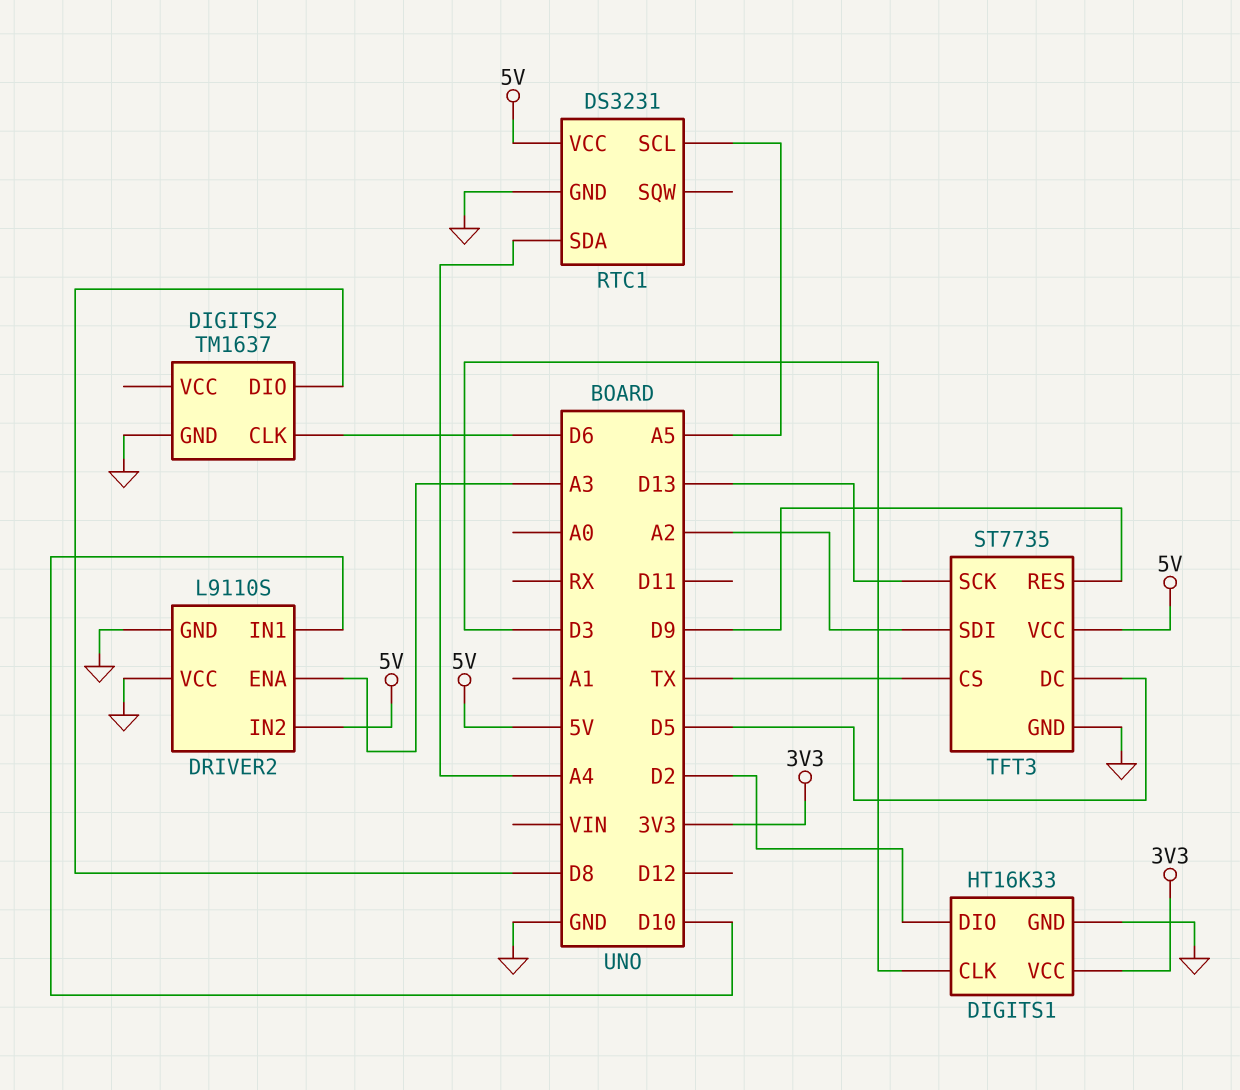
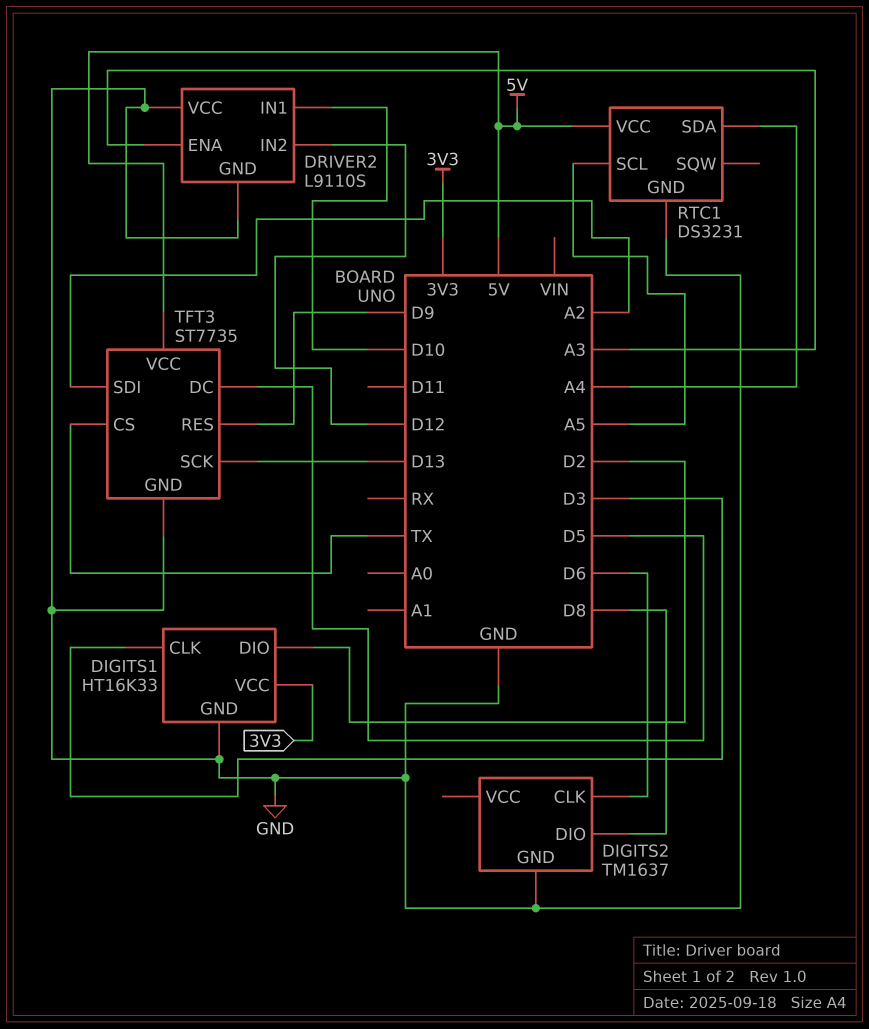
DRIVER2 pin IN2: 5V -> D12

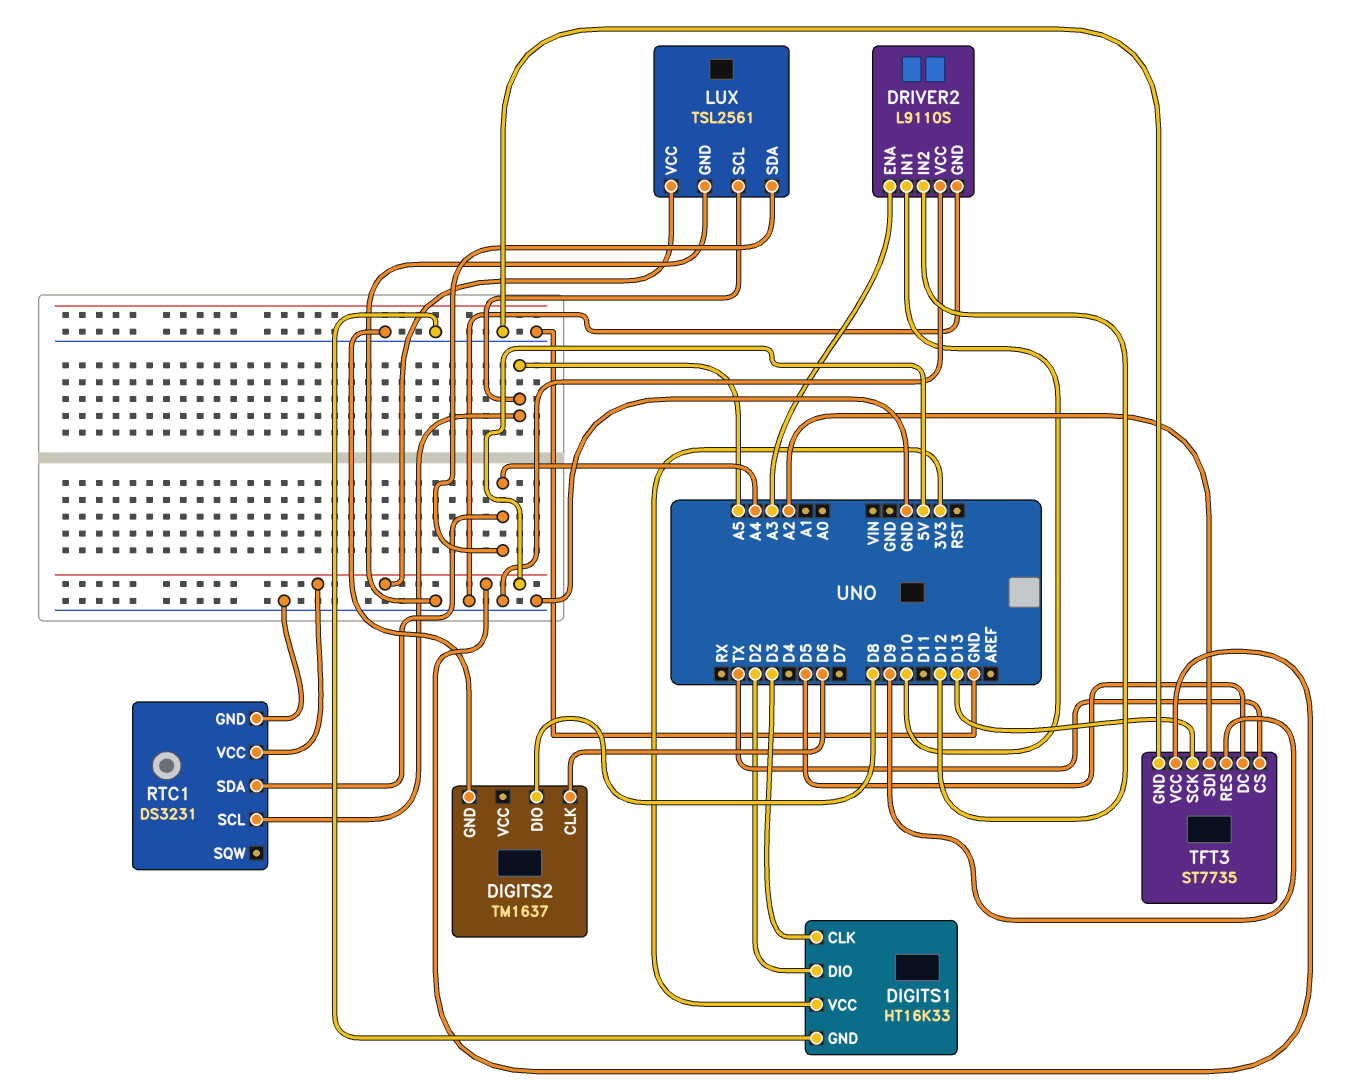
LUX: none -> TSL2561
LUX pin GND: none -> GND
LUX pin SCL: none -> A5
LUX pin SDA: none -> A4
LUX pin VCC: none -> 5V

